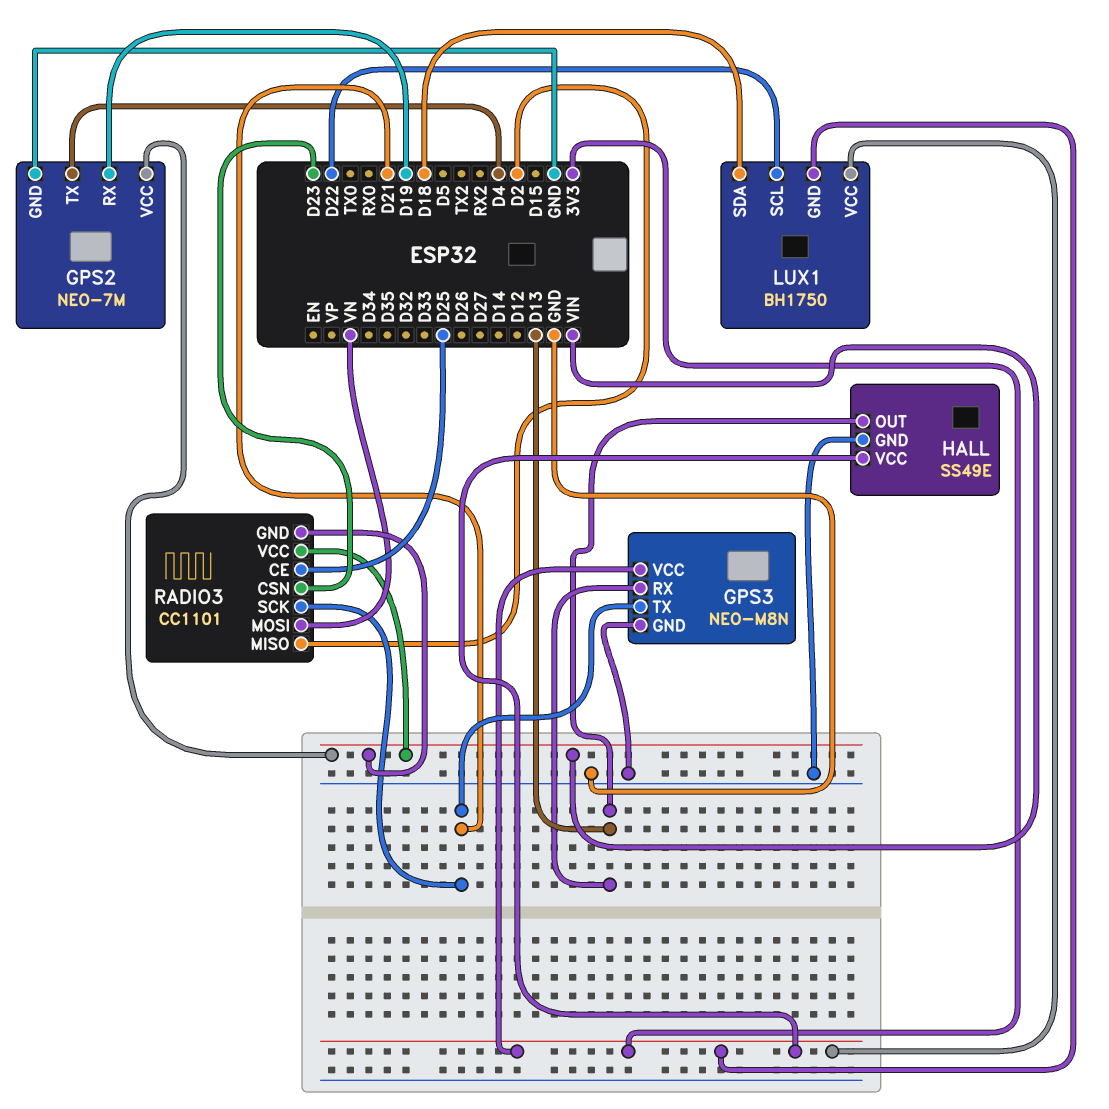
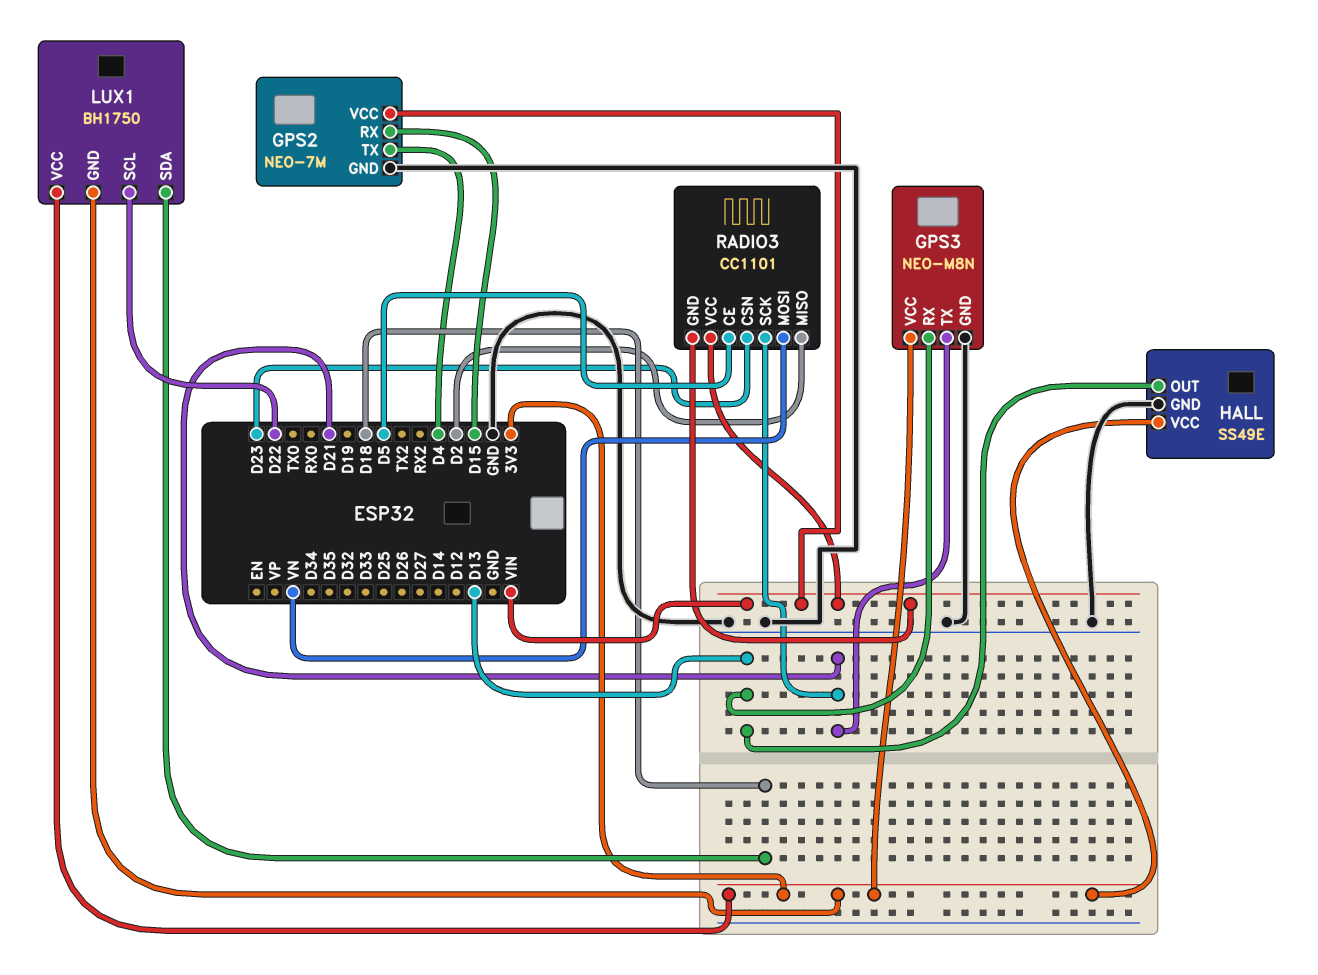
GPS2 pin RX: D19 -> D15
RADIO3 pin CE: D25 -> D5

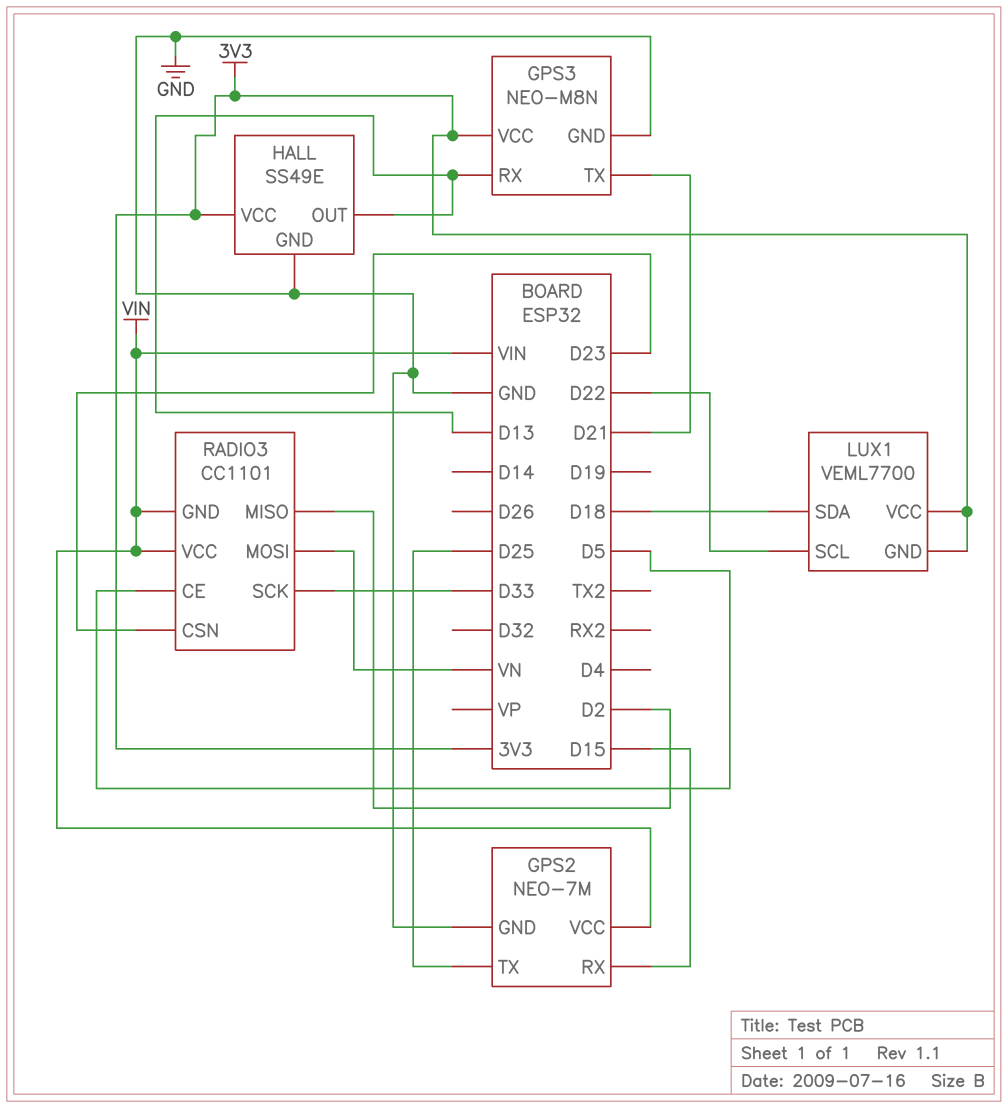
GPS2 pin TX: D4 -> D25
LUX1: BH1750 -> VEML7700
RADIO3 pin SCK: D21 -> D33

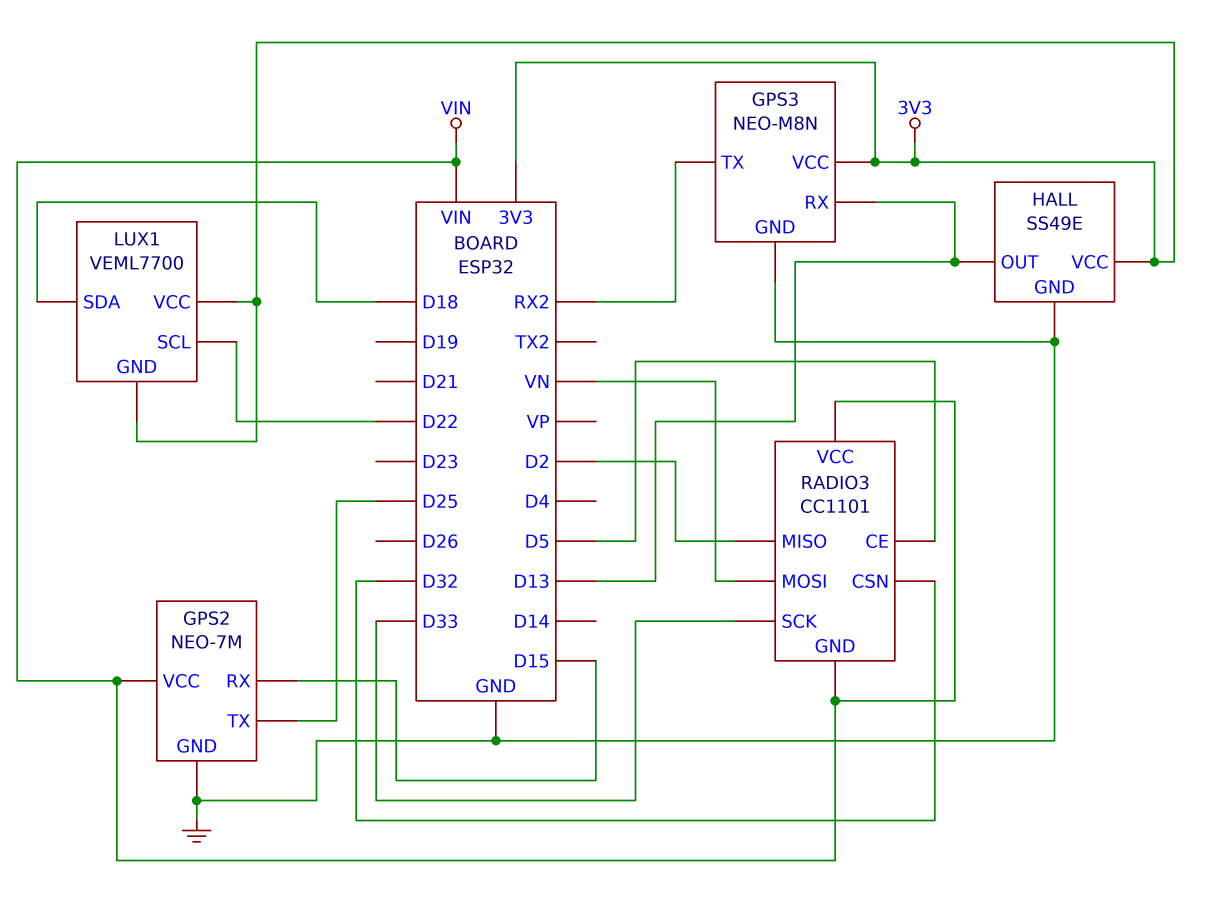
GPS3 pin TX: D21 -> RX2
RADIO3 pin CSN: D23 -> D32

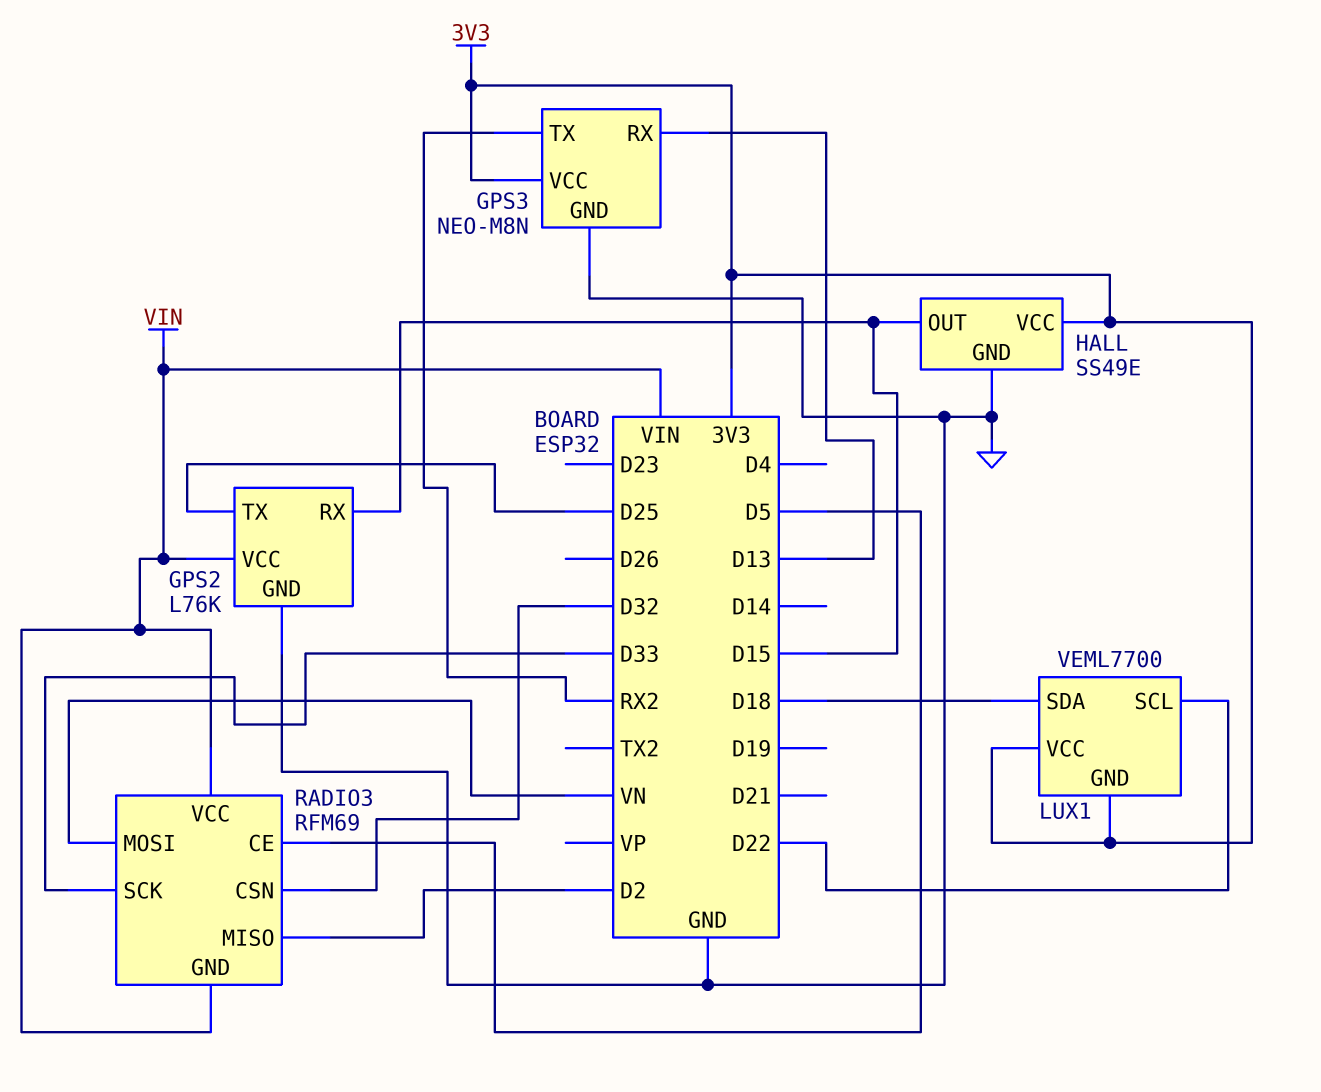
GPS2: NEO-7M -> L76K
HALL pin OUT: D13 -> D15
RADIO3: CC1101 -> RFM69

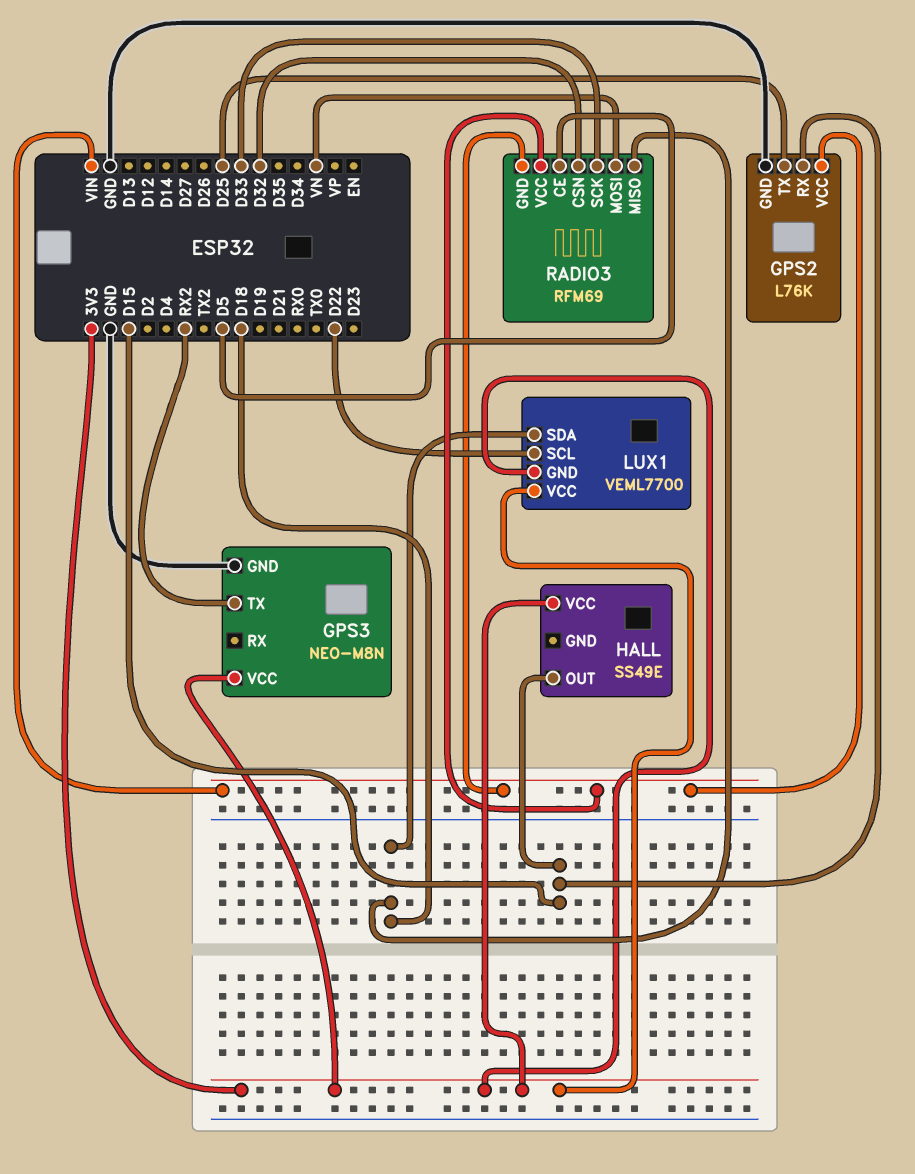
GPS3 pin RX: D13 -> none
HALL pin GND: GND -> none
RADIO3 pin MISO: D2 -> D18

